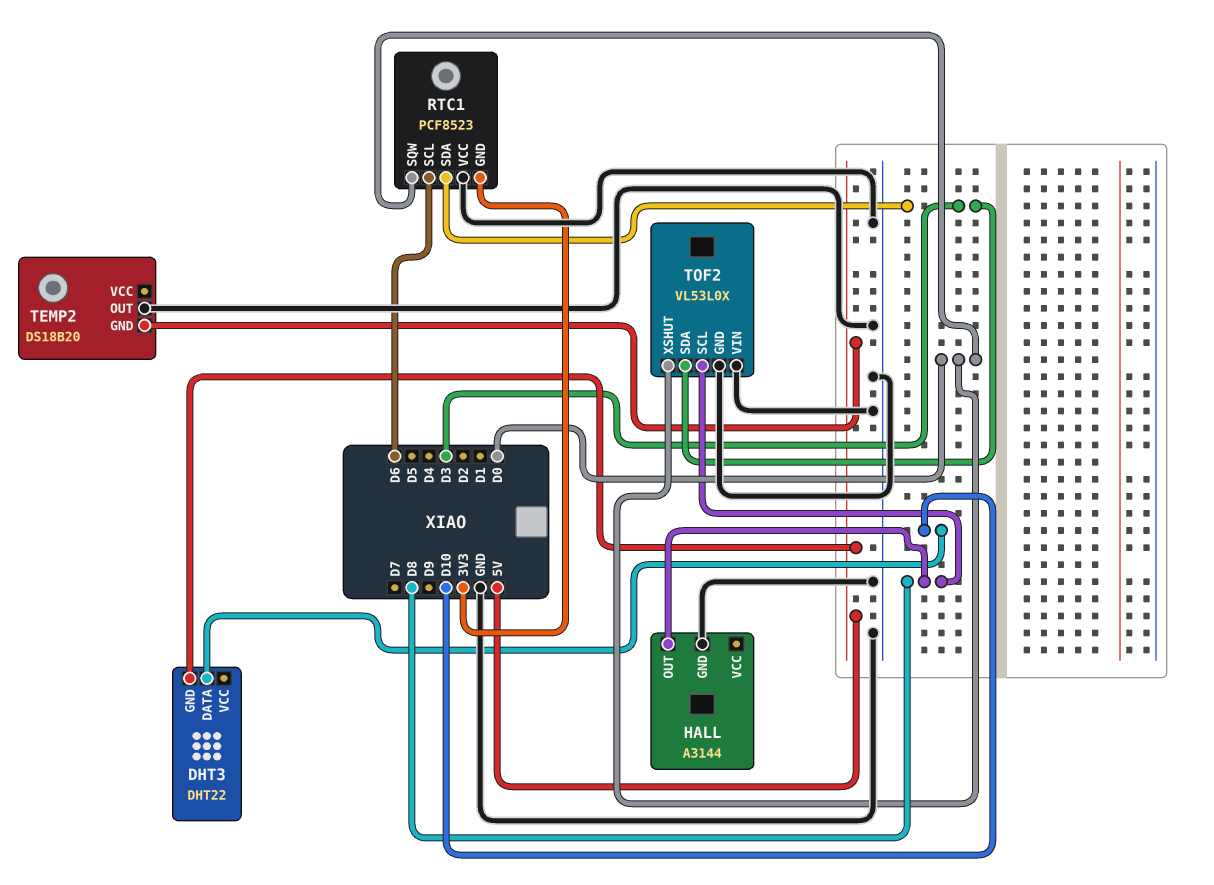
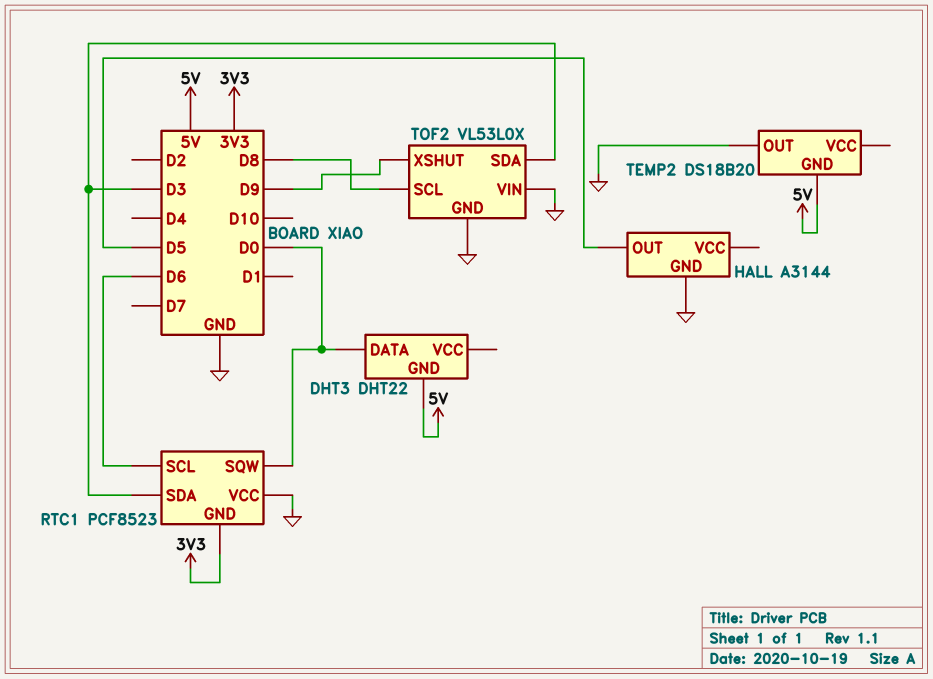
DHT3 pin DATA: D10 -> D0
HALL pin OUT: D8 -> D5
TOF2 pin XSHUT: D0 -> D9

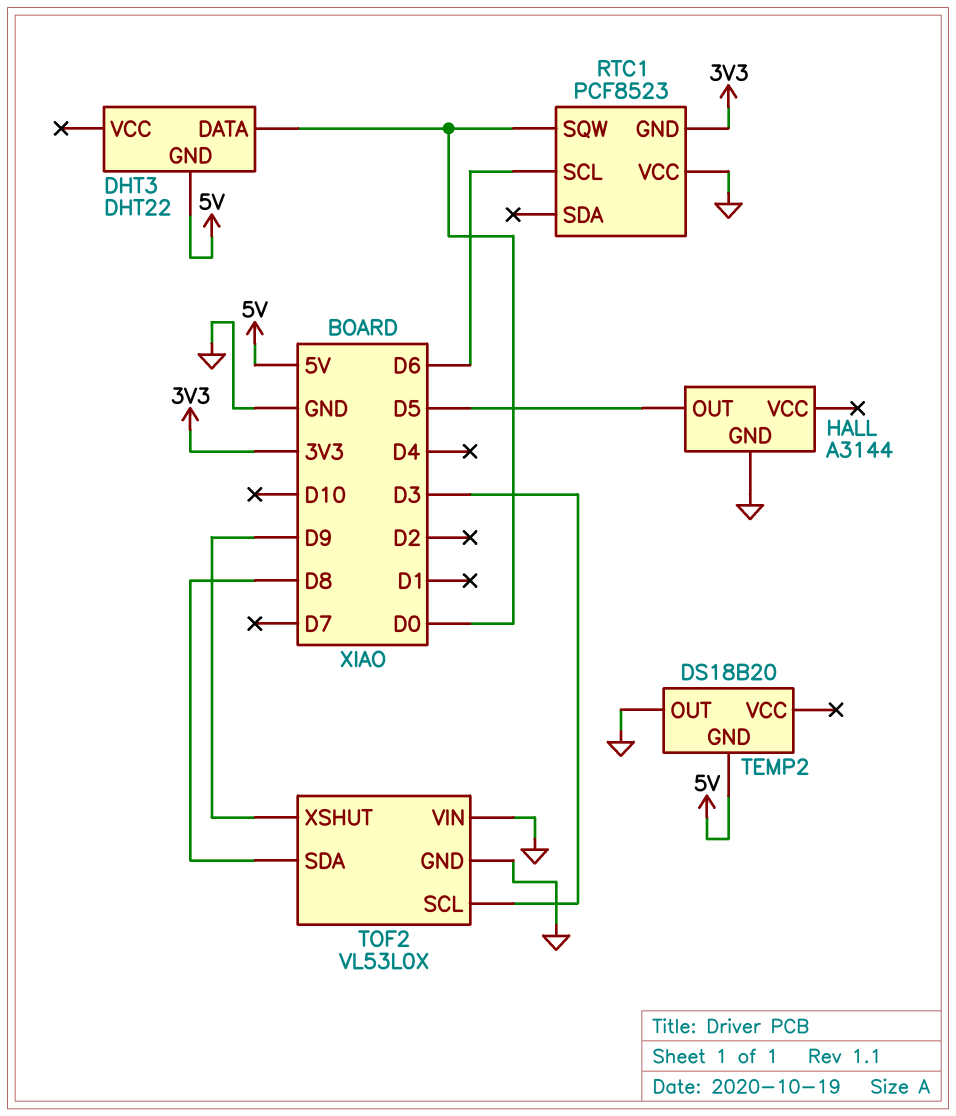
RTC1 pin SDA: D3 -> none
TOF2 pin SCL: D8 -> D3
TOF2 pin SDA: D3 -> D8

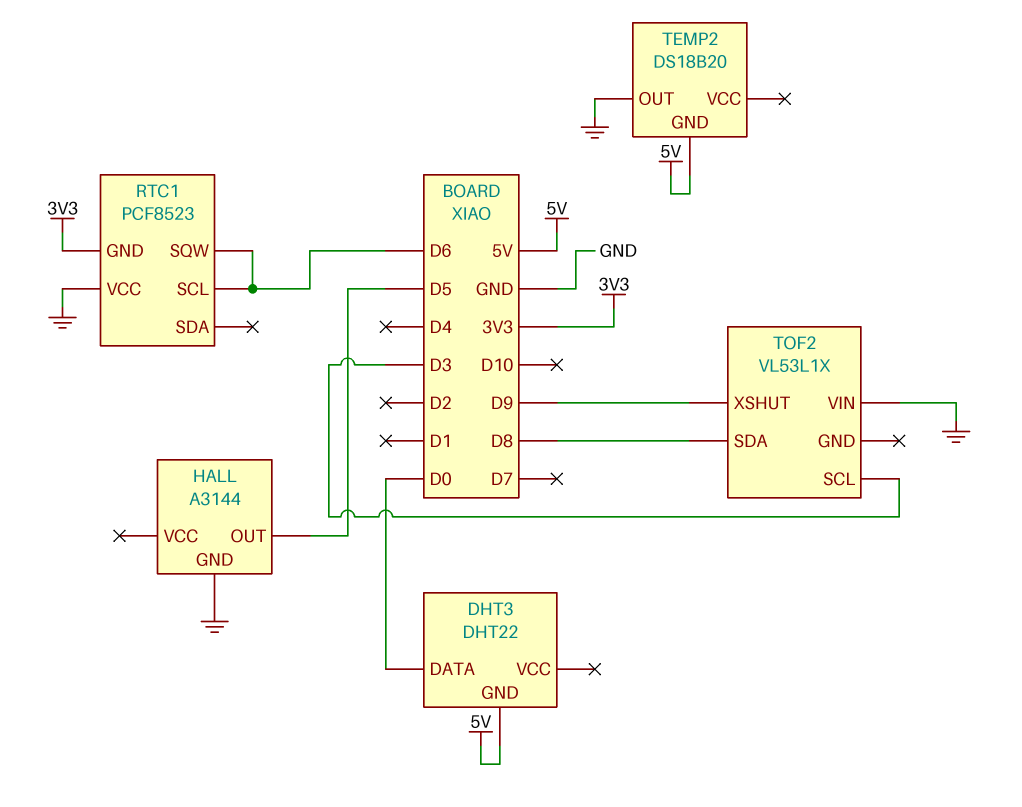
RTC1 pin SQW: D0 -> D6
TOF2: VL53L0X -> VL53L1X
TOF2 pin GND: GND -> none

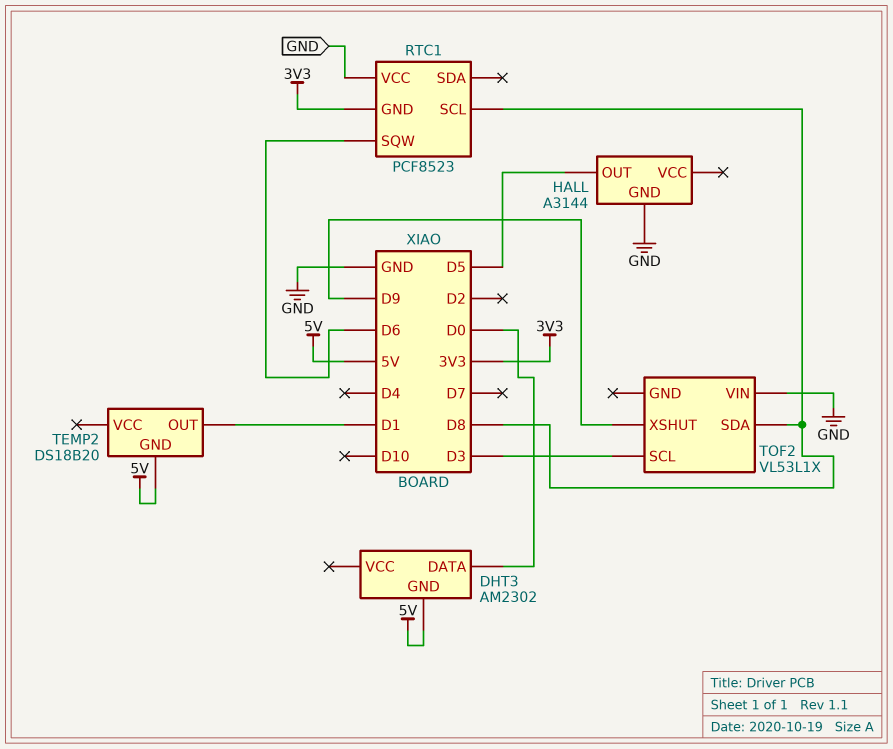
DHT3: DHT22 -> AM2302
RTC1 pin SCL: D6 -> D8
TEMP2 pin OUT: GND -> D1

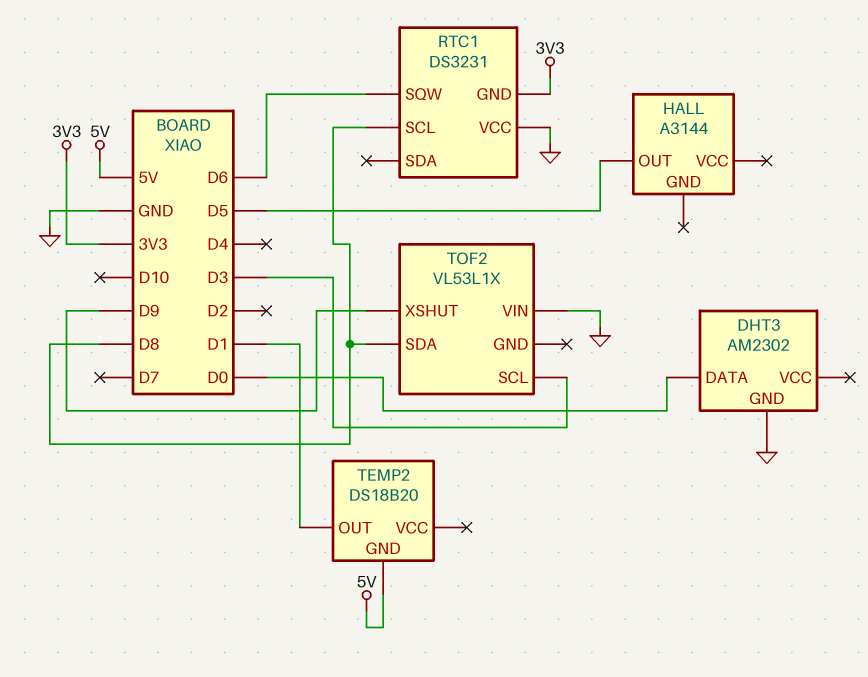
DHT3 pin GND: 5V -> GND
HALL pin GND: GND -> none
RTC1: PCF8523 -> DS3231

